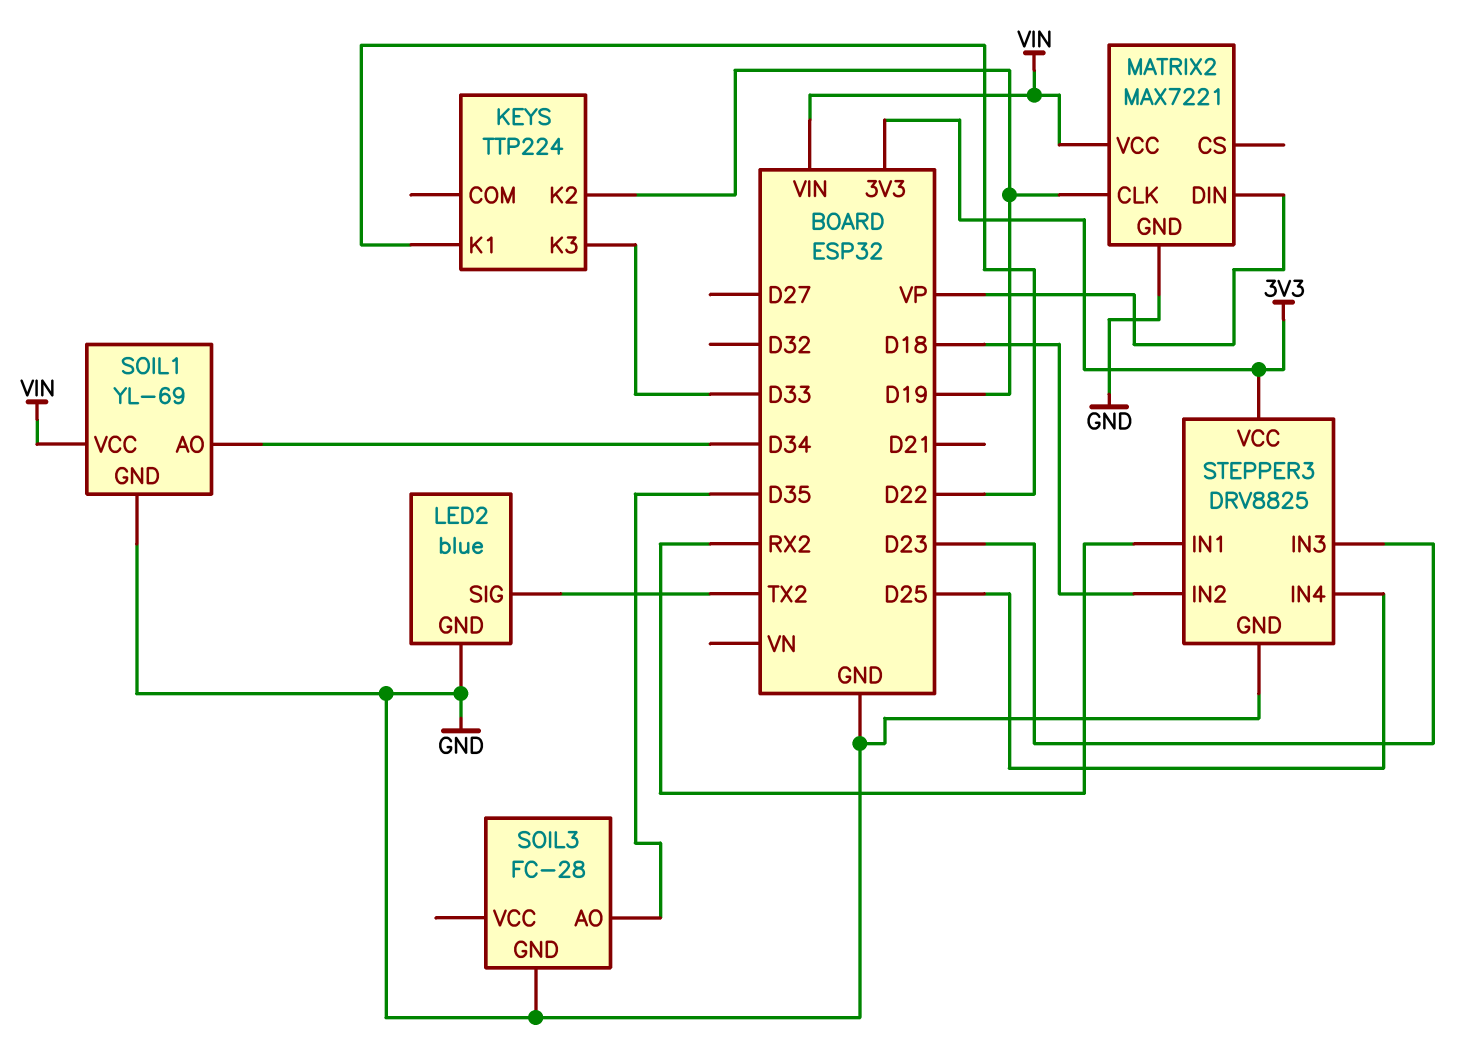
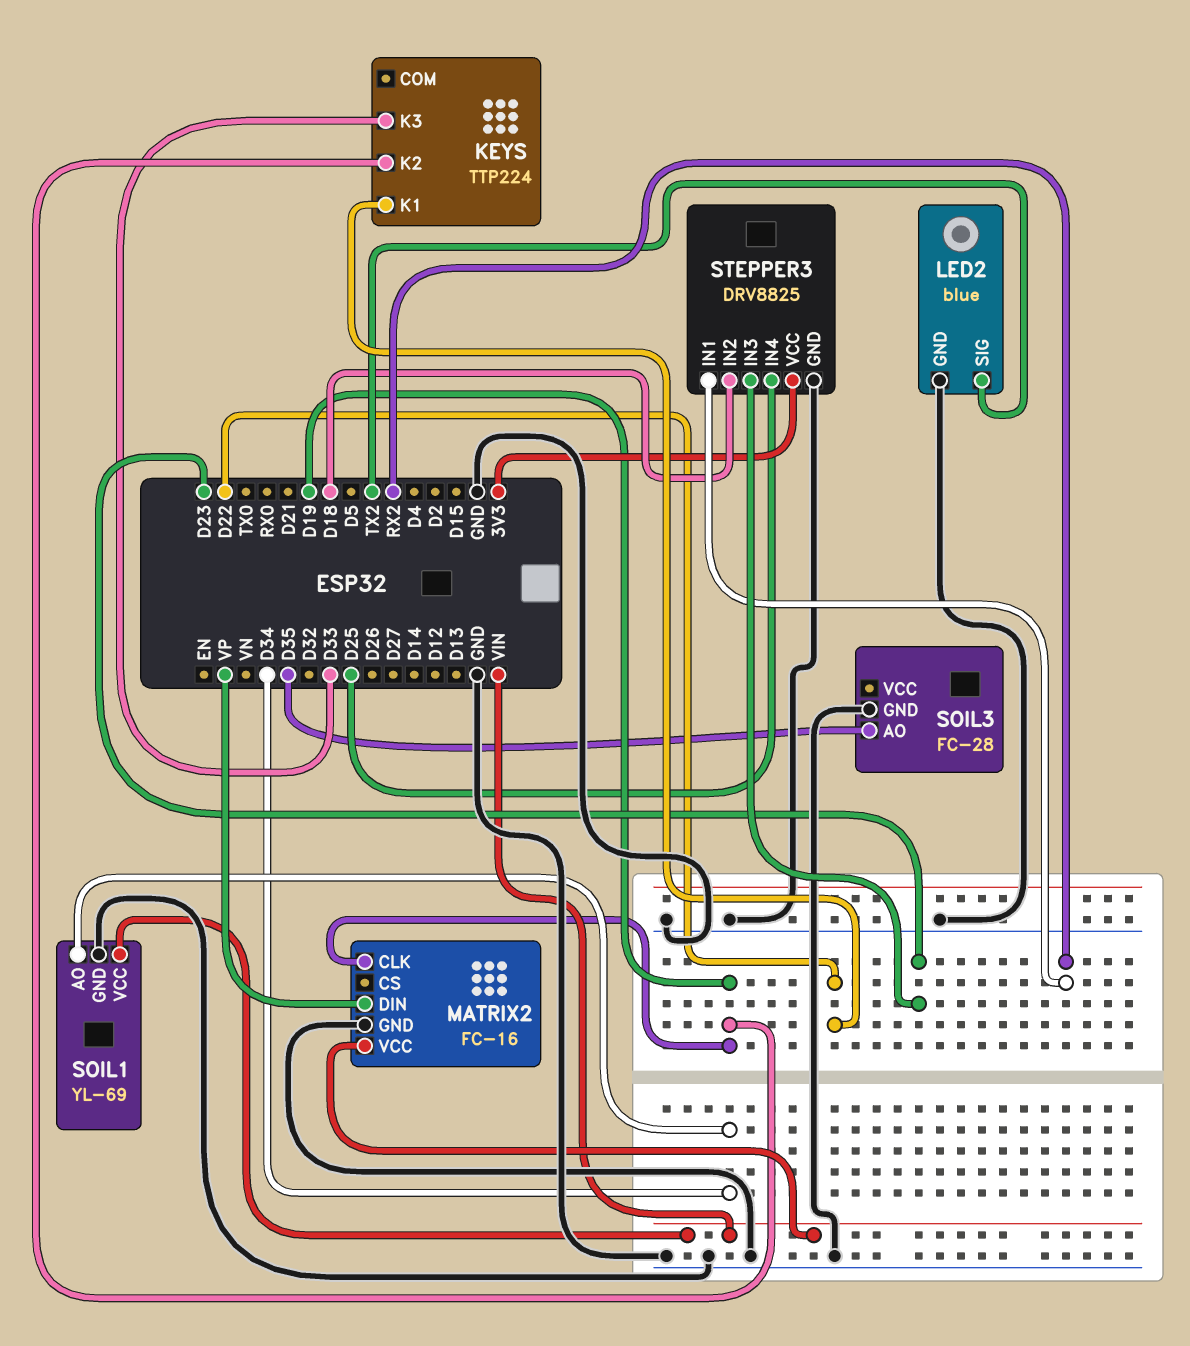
MATRIX2: MAX7221 -> FC-16

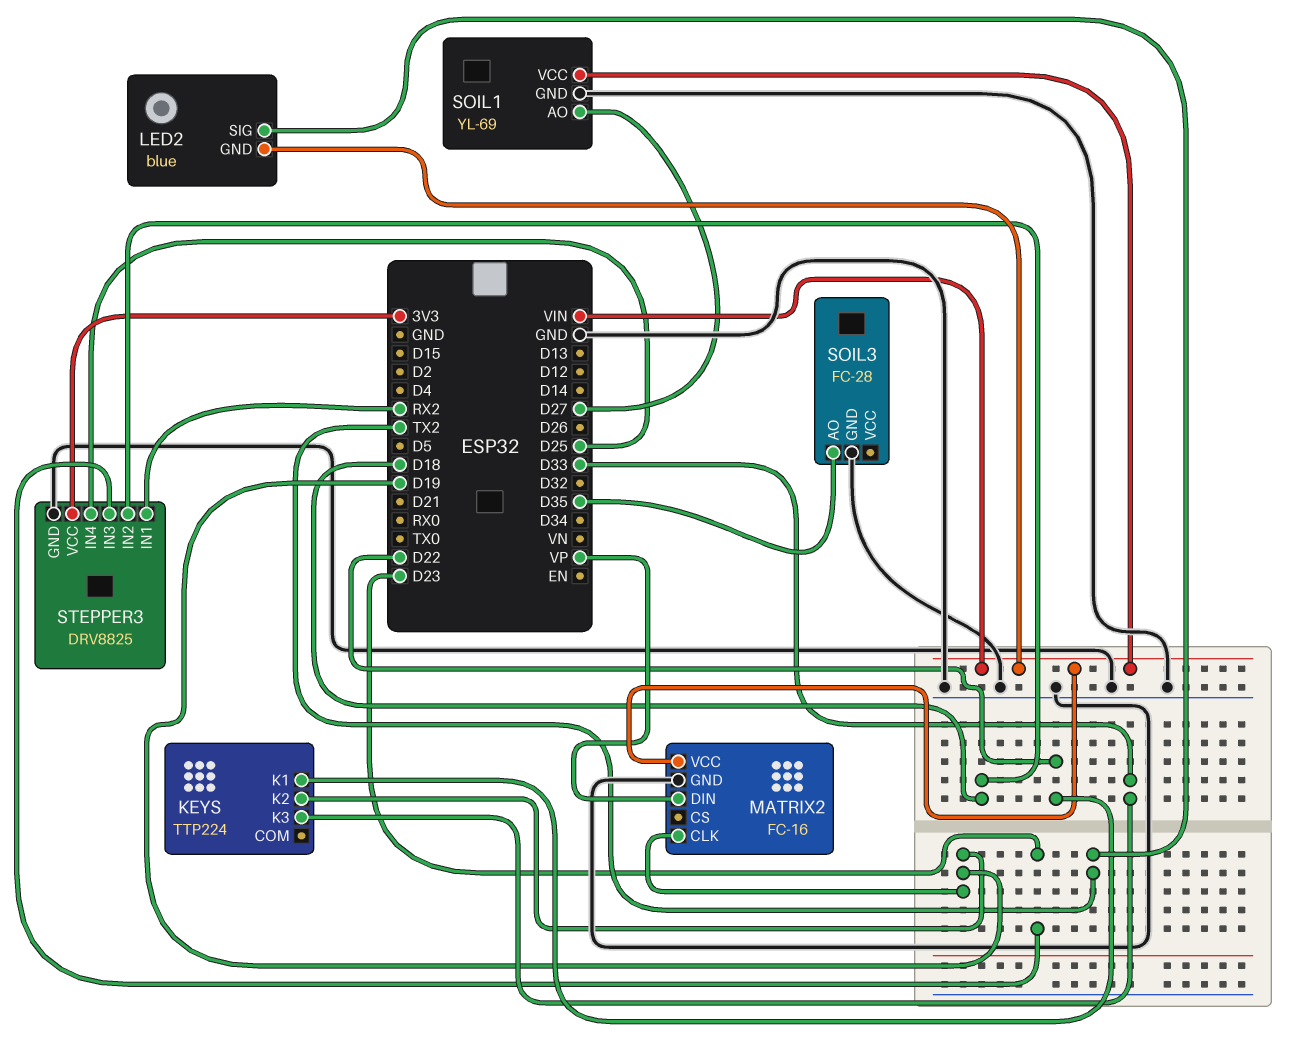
LED2 pin GND: GND -> VIN
SOIL1 pin AO: D34 -> D27

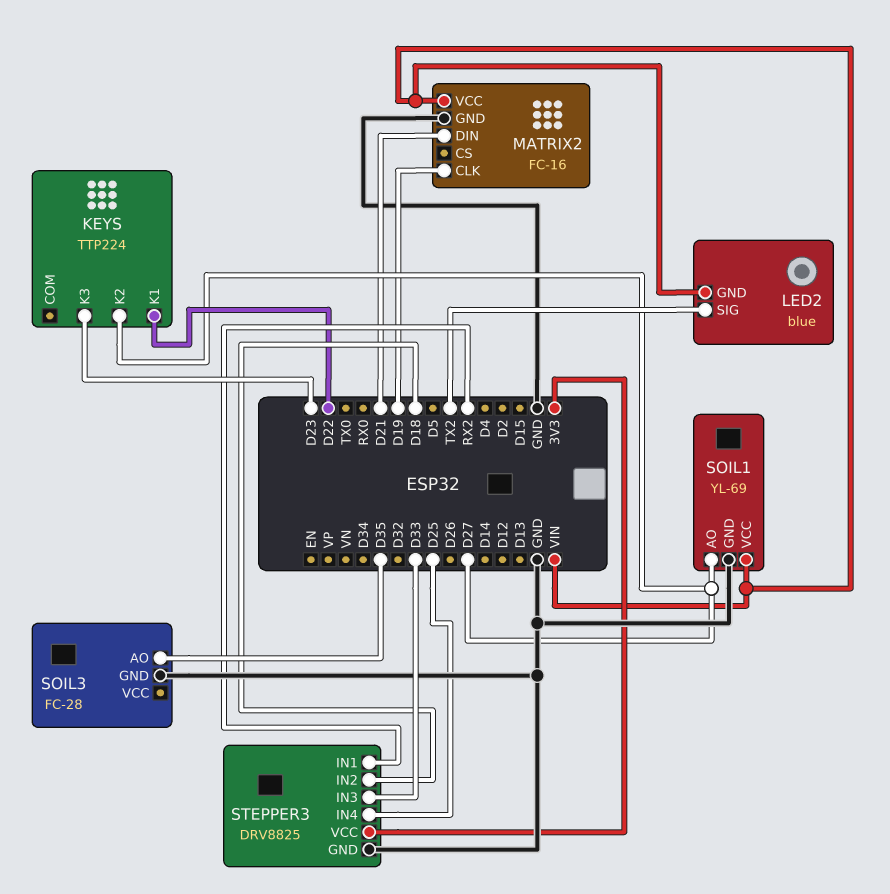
KEYS pin K2: D19 -> D27
KEYS pin K3: D33 -> D23
MATRIX2 pin DIN: VP -> D21
STEPPER3 pin IN3: D23 -> D33

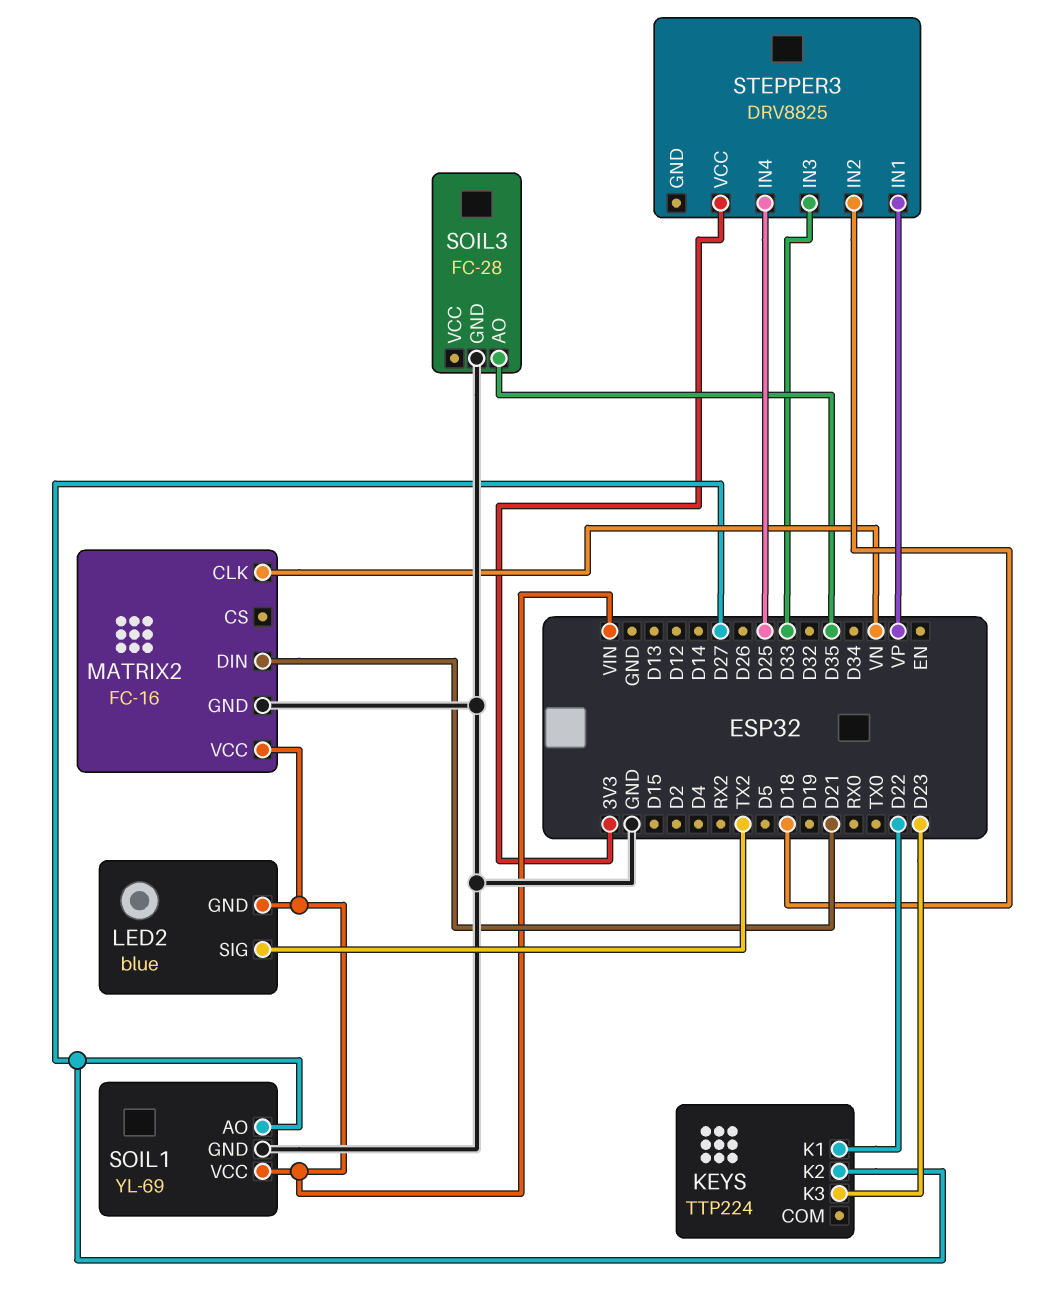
MATRIX2 pin CLK: D19 -> VN
STEPPER3 pin GND: GND -> none
STEPPER3 pin IN1: RX2 -> VP

